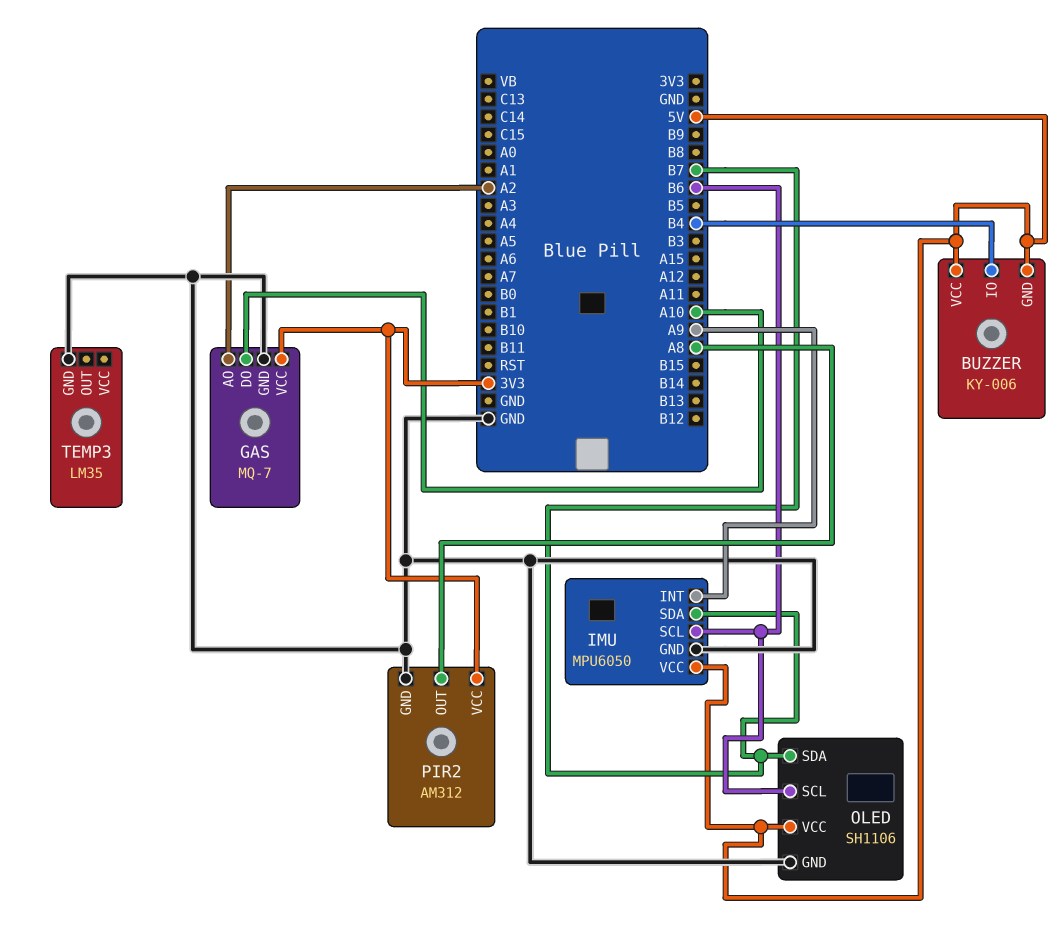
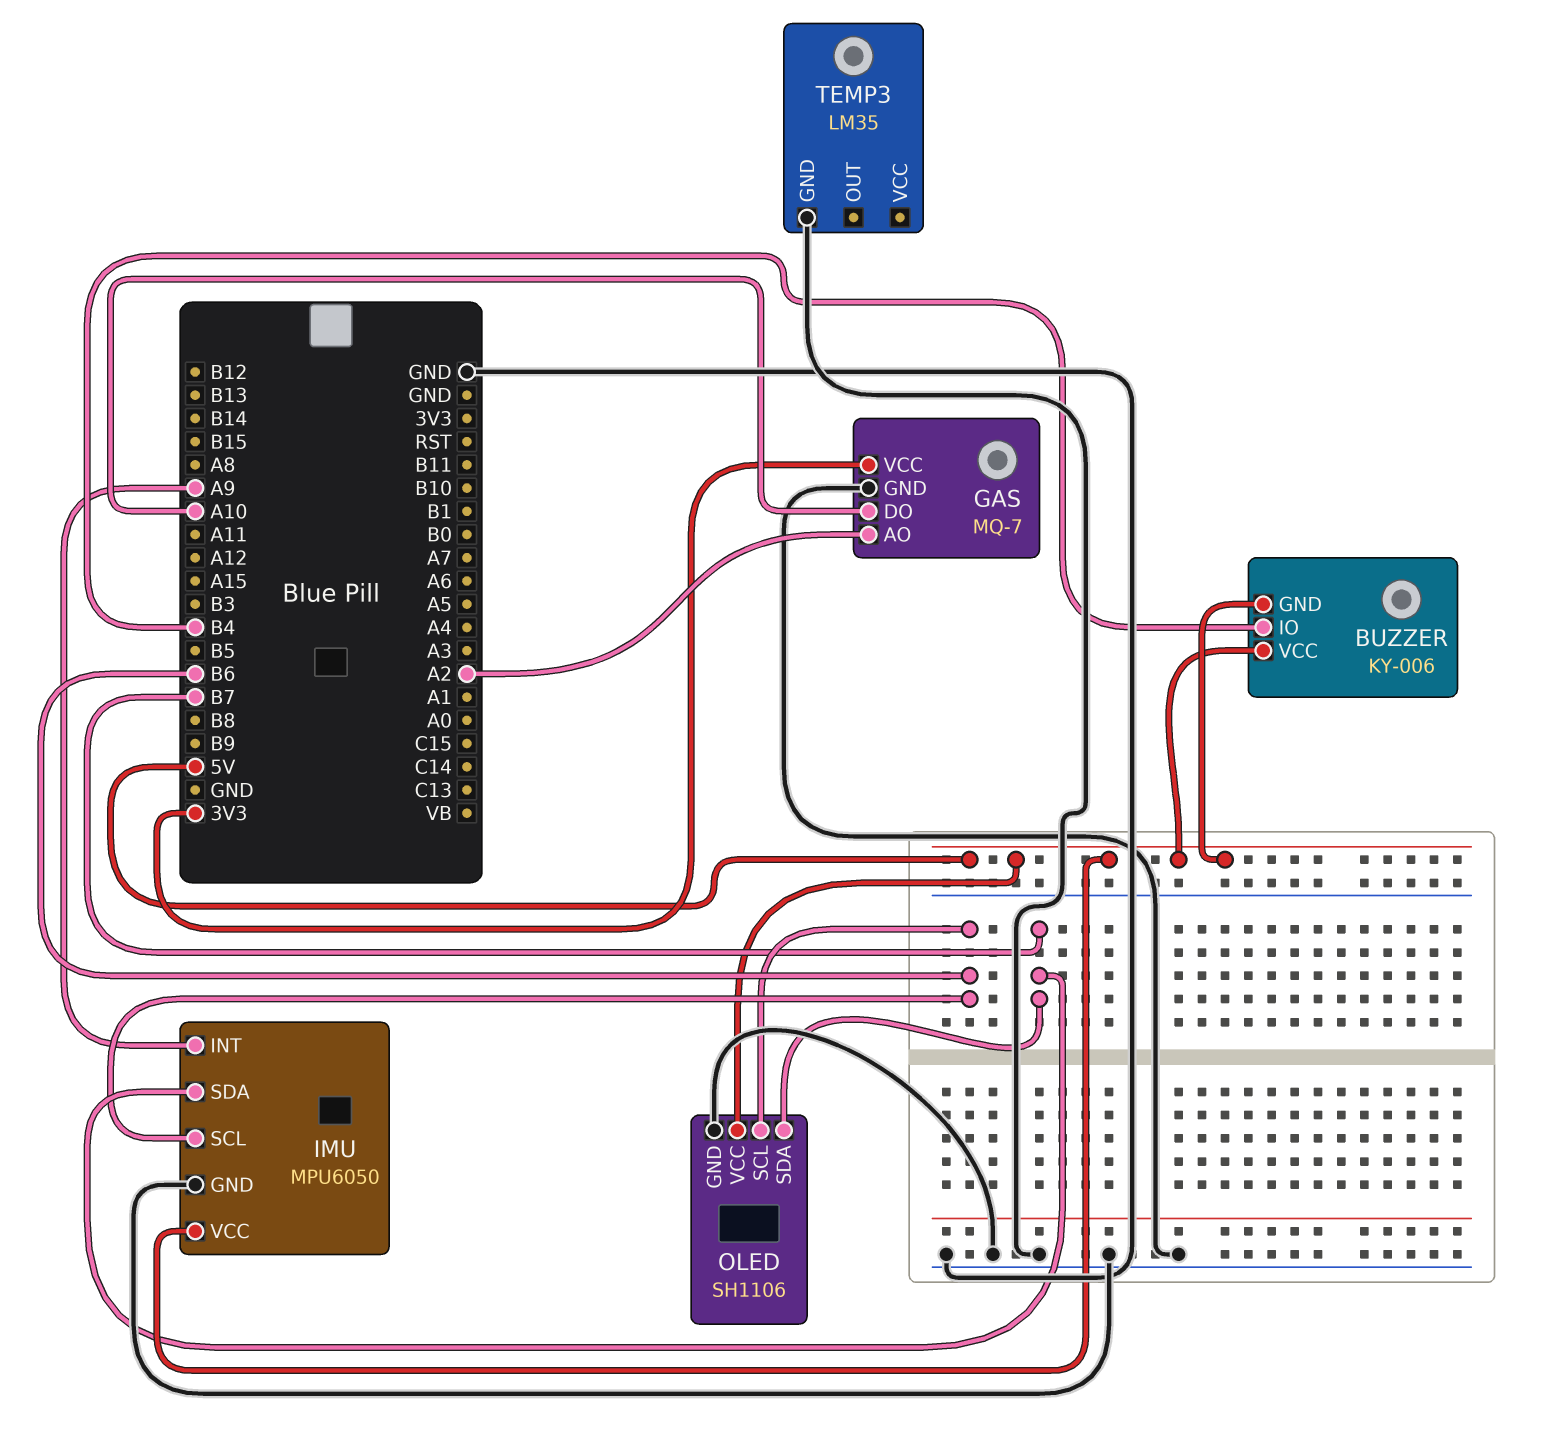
PIR2: AM312 -> none
PIR2 pin GND: GND -> none
PIR2 pin OUT: A8 -> none
PIR2 pin VCC: 3V3 -> none

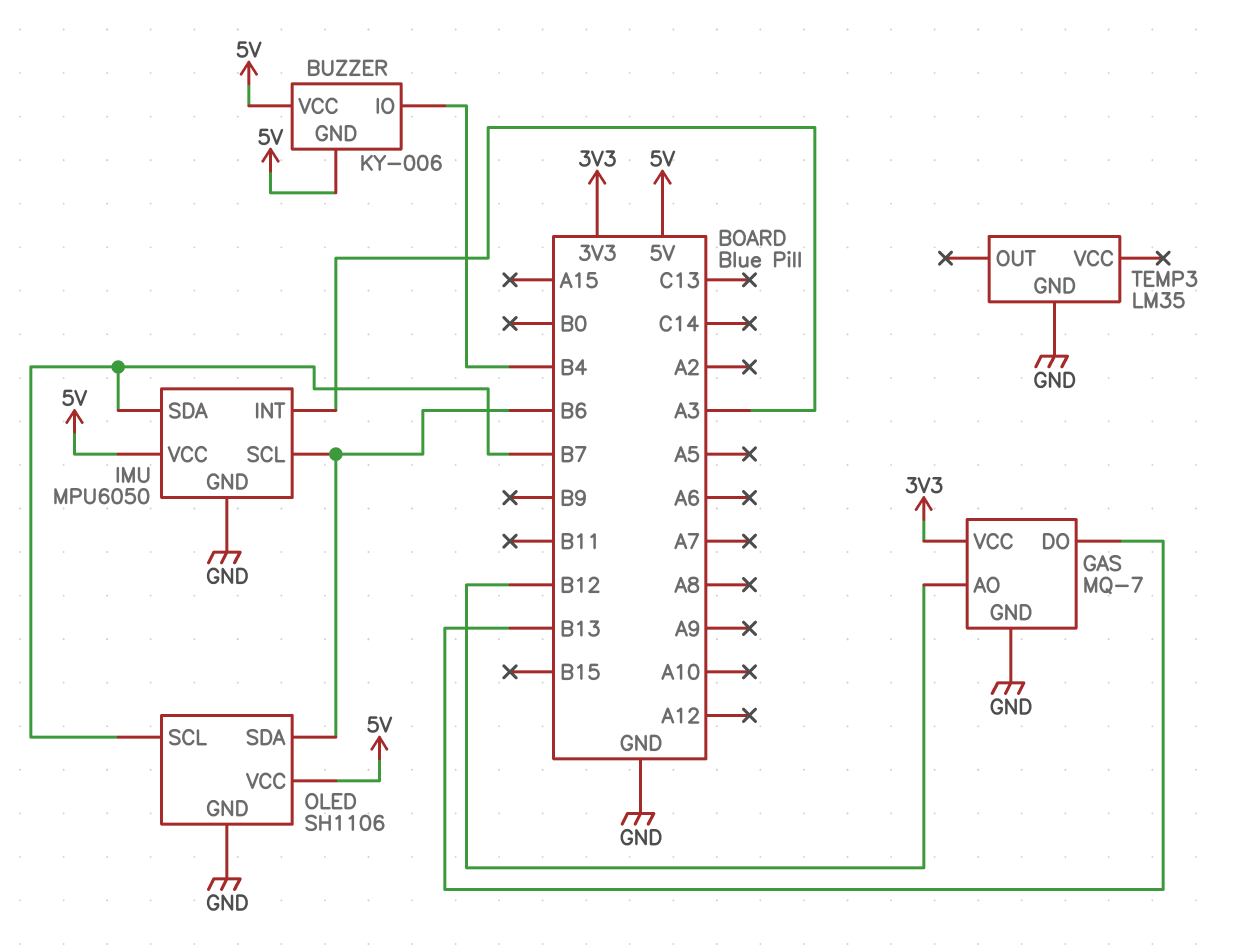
GAS pin AO: A2 -> B12
GAS pin DO: A10 -> B13
IMU pin INT: A9 -> A3
OLED pin SCL: B6 -> B7
OLED pin SDA: B7 -> B6

